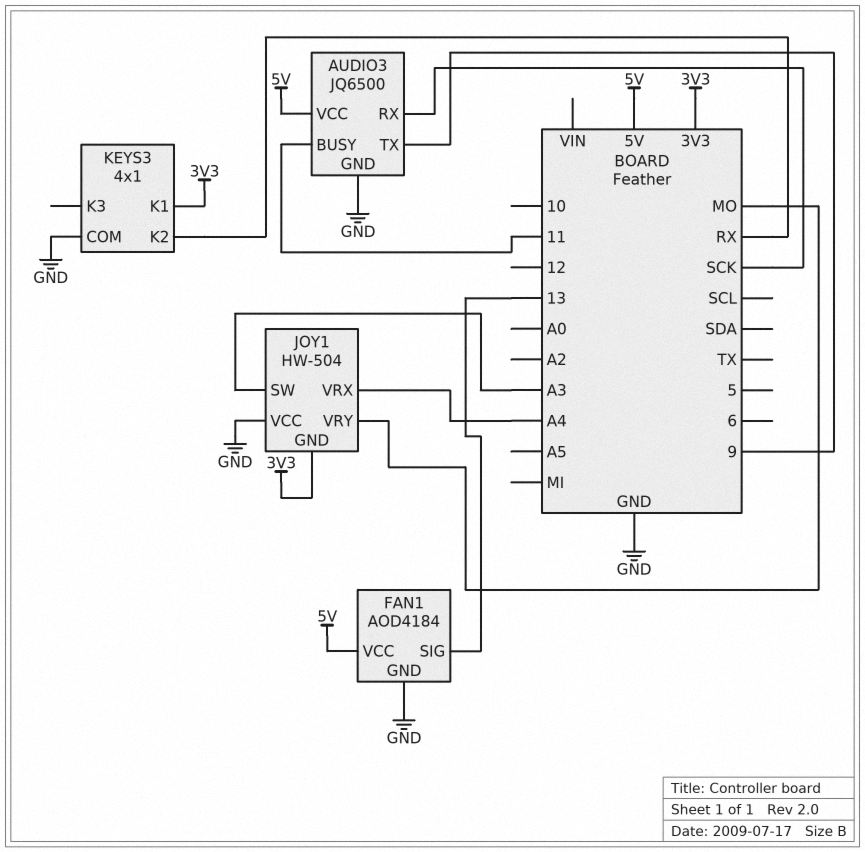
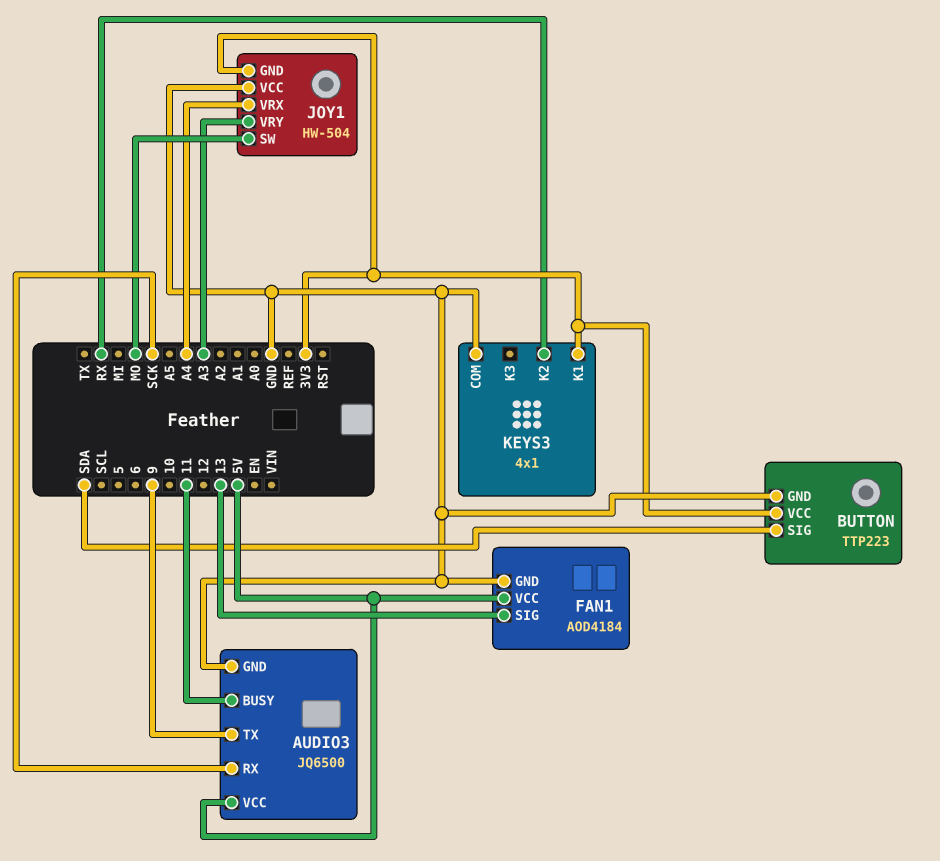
BUTTON: none -> TTP223
BUTTON pin GND: none -> GND
BUTTON pin SIG: none -> SDA
BUTTON pin VCC: none -> 3V3
JOY1 pin SW: A3 -> MO
JOY1 pin VRY: MO -> A3

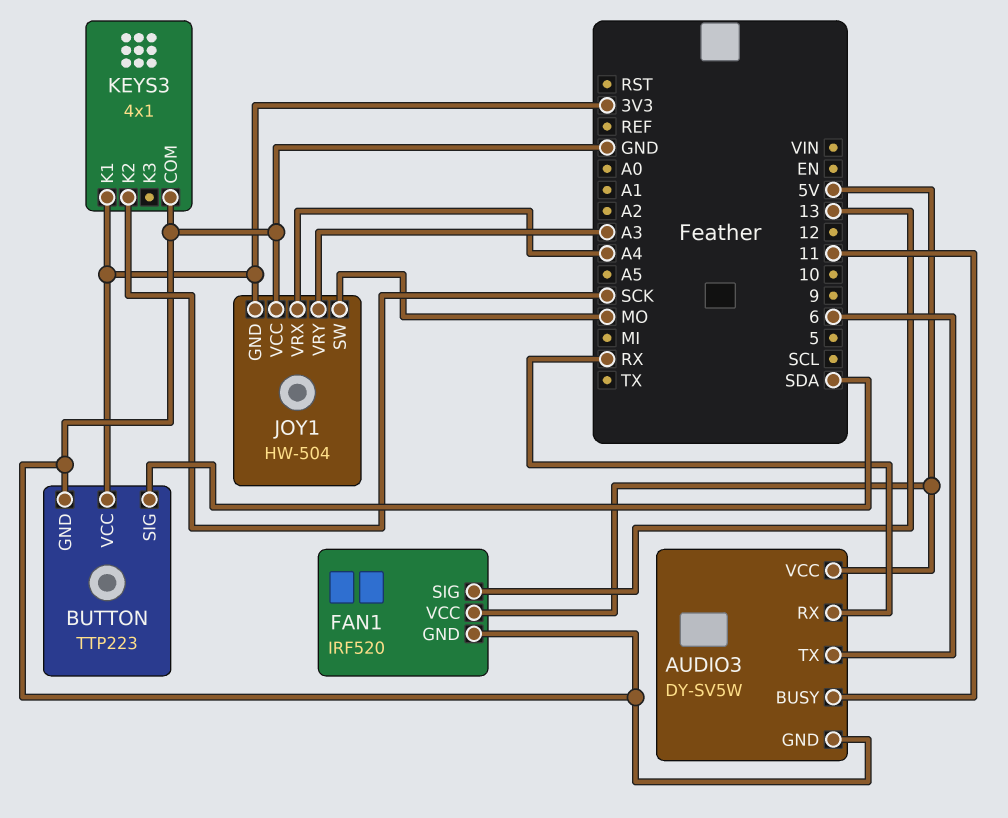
AUDIO3: JQ6500 -> DY-SV5W
AUDIO3 pin RX: SCK -> RX
AUDIO3 pin TX: 9 -> 6
FAN1: AOD4184 -> IRF520
KEYS3 pin K2: RX -> SCK

